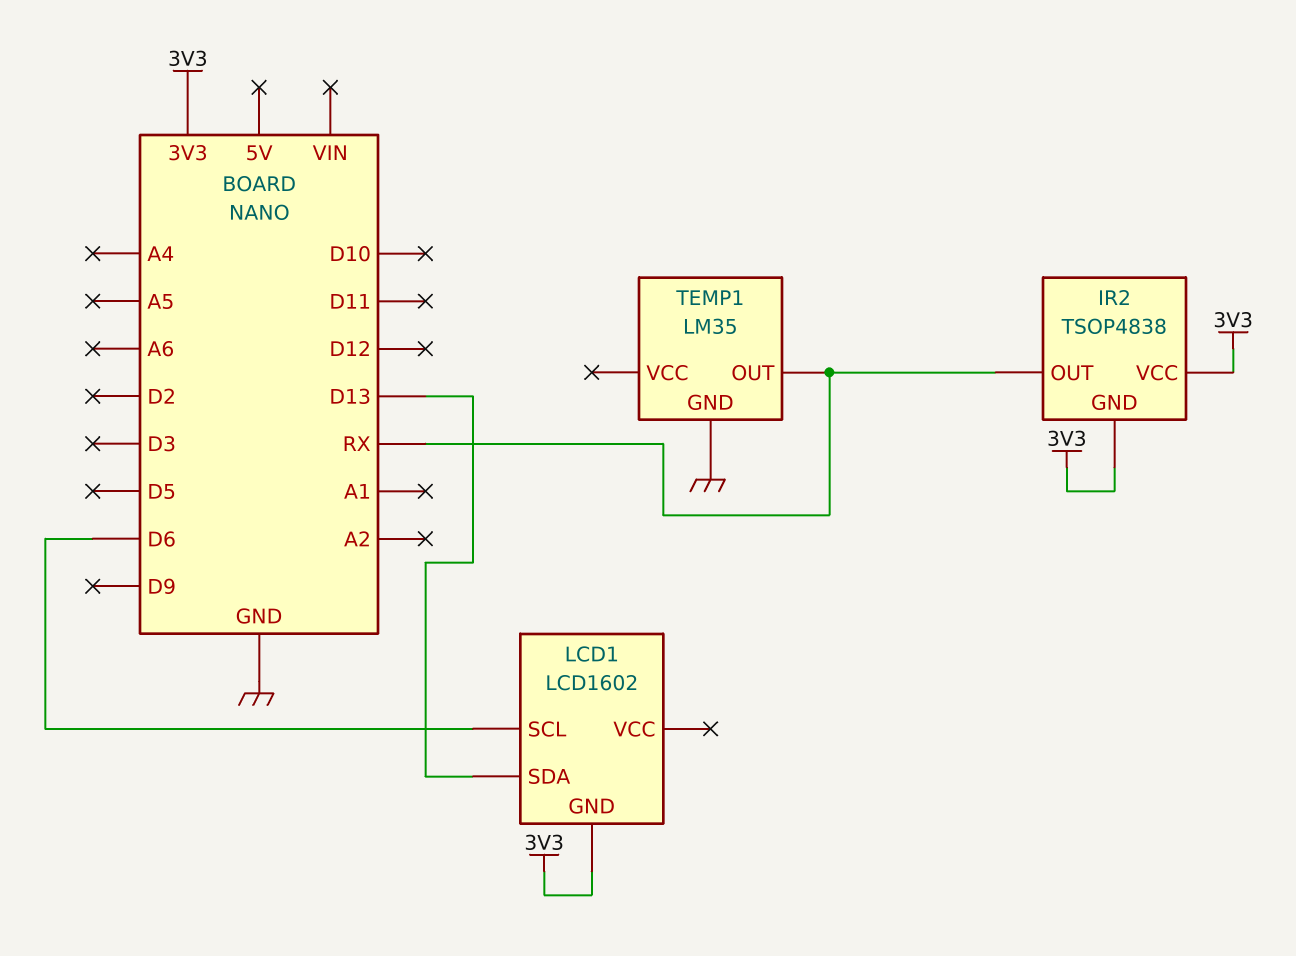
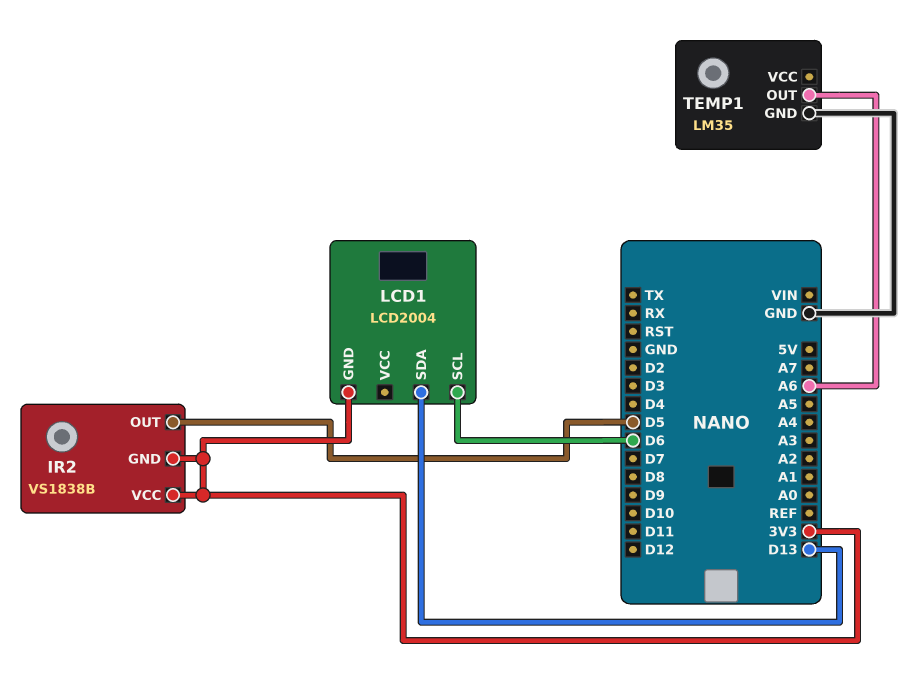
IR2: TSOP4838 -> VS1838B
IR2 pin OUT: RX -> D5
LCD1: LCD1602 -> LCD2004
TEMP1 pin OUT: RX -> A6

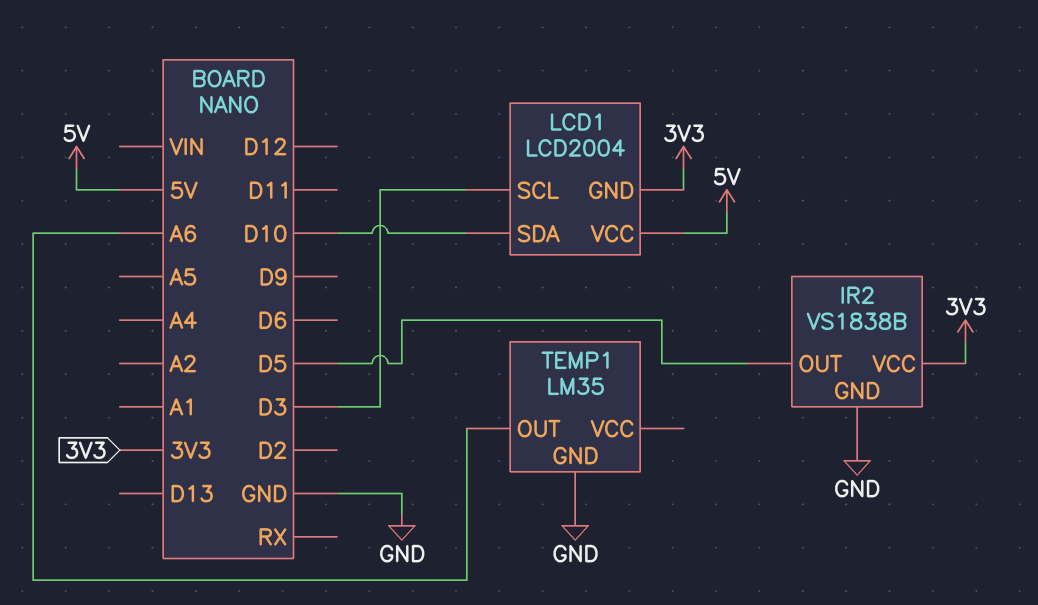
IR2 pin GND: 3V3 -> GND
LCD1 pin SCL: D6 -> D3
LCD1 pin SDA: D13 -> D10
LCD1 pin VCC: none -> 5V

